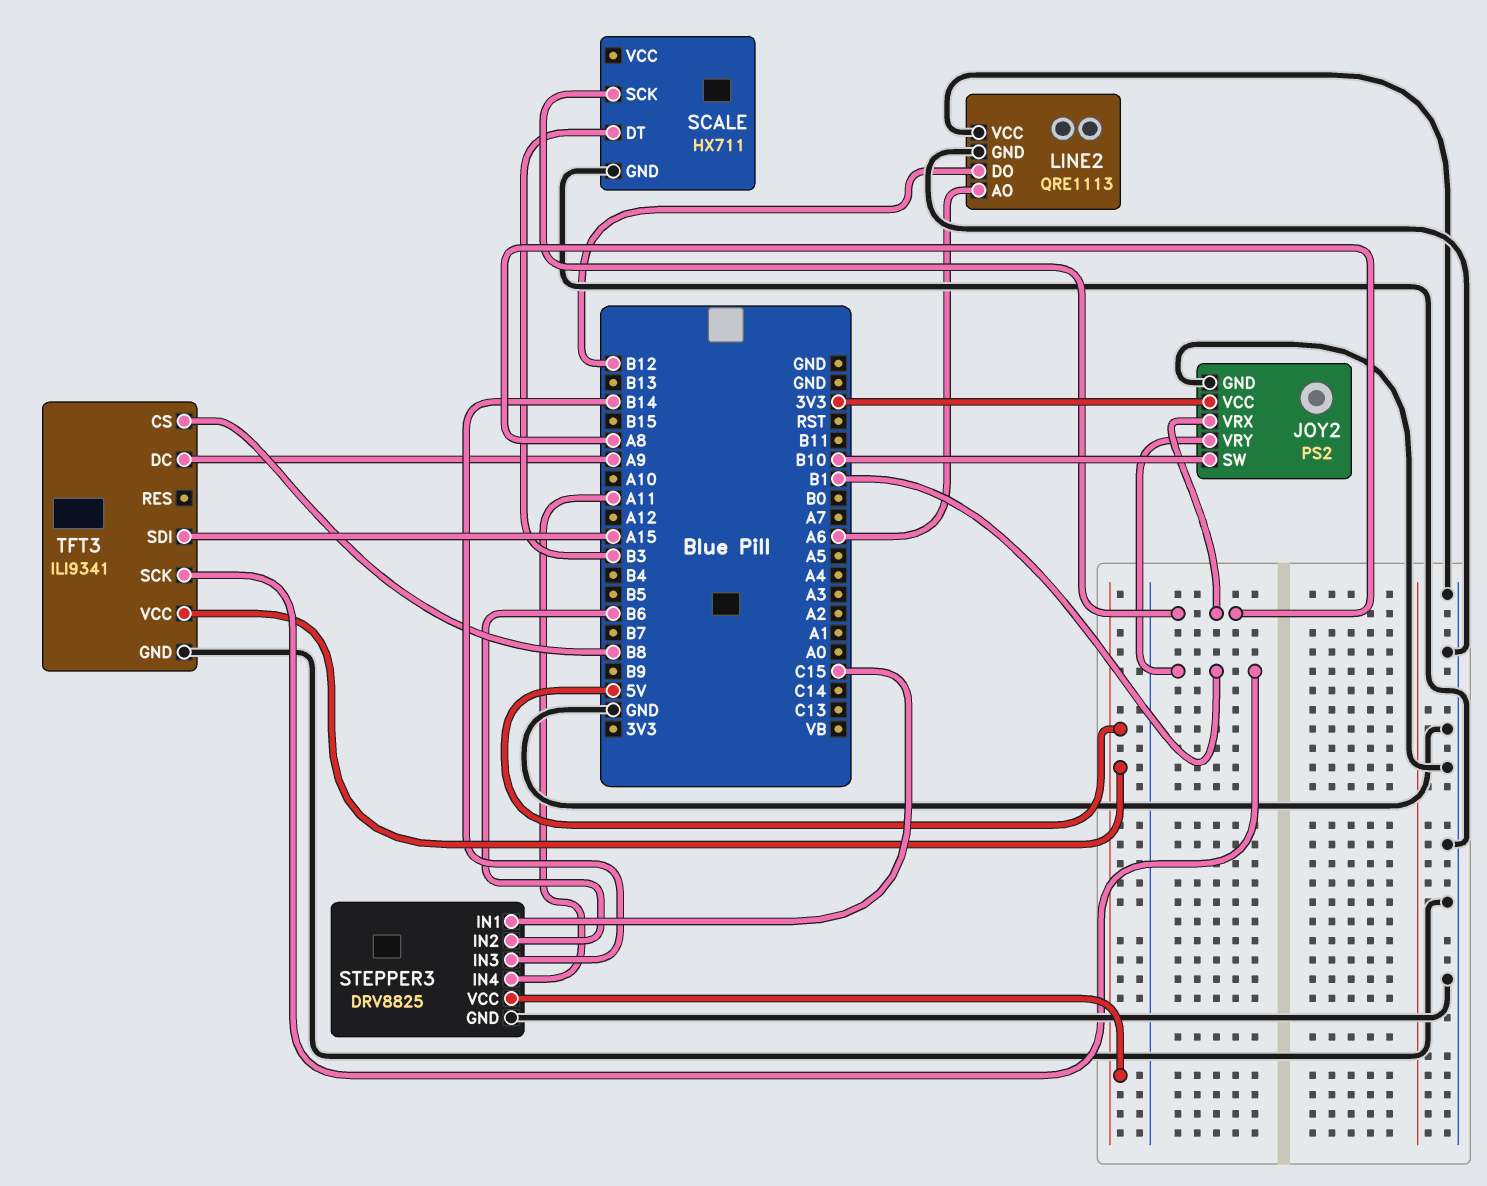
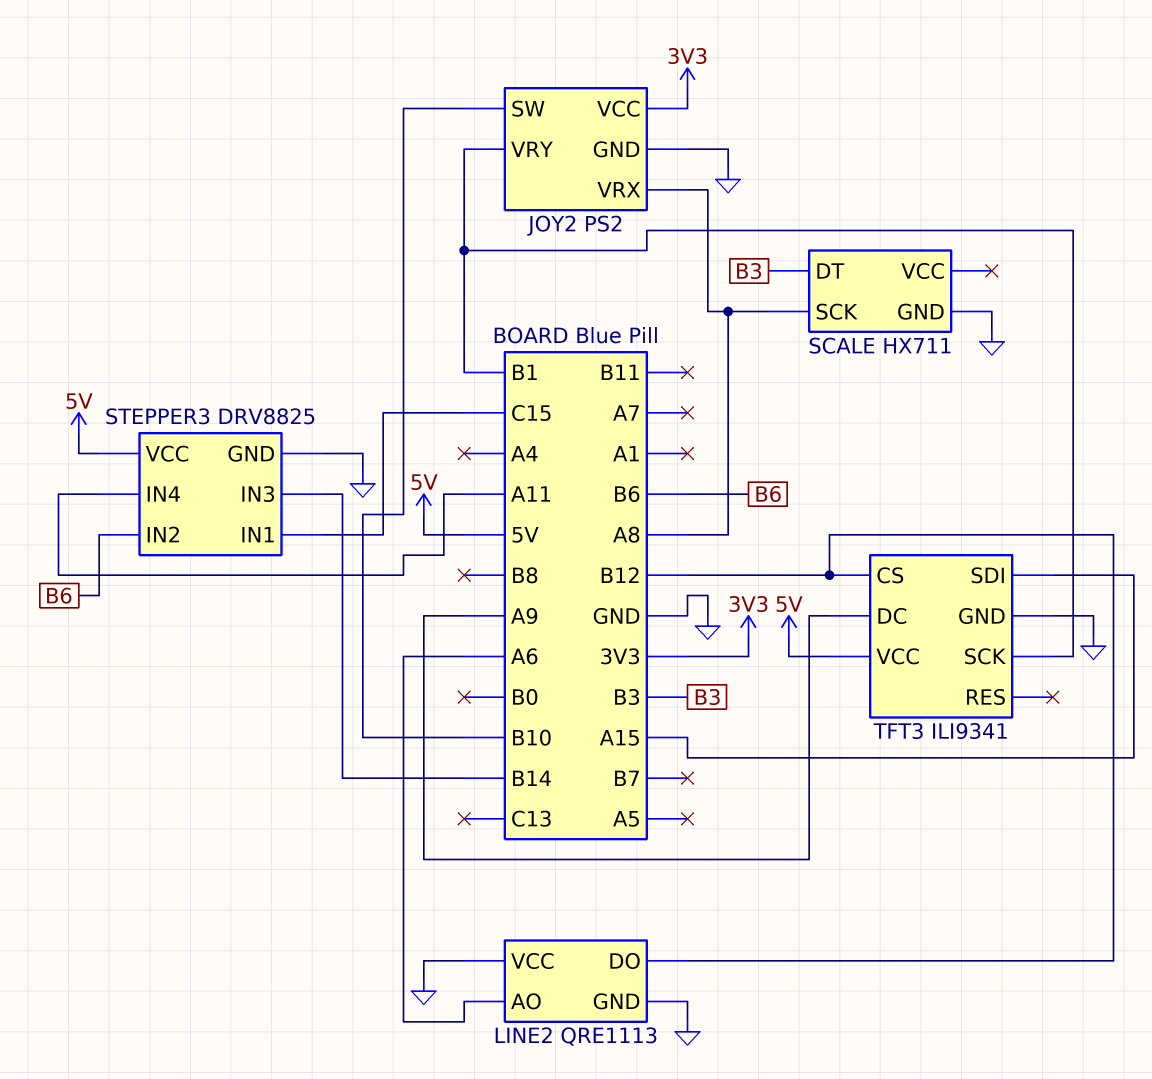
TFT3 pin CS: B8 -> B12

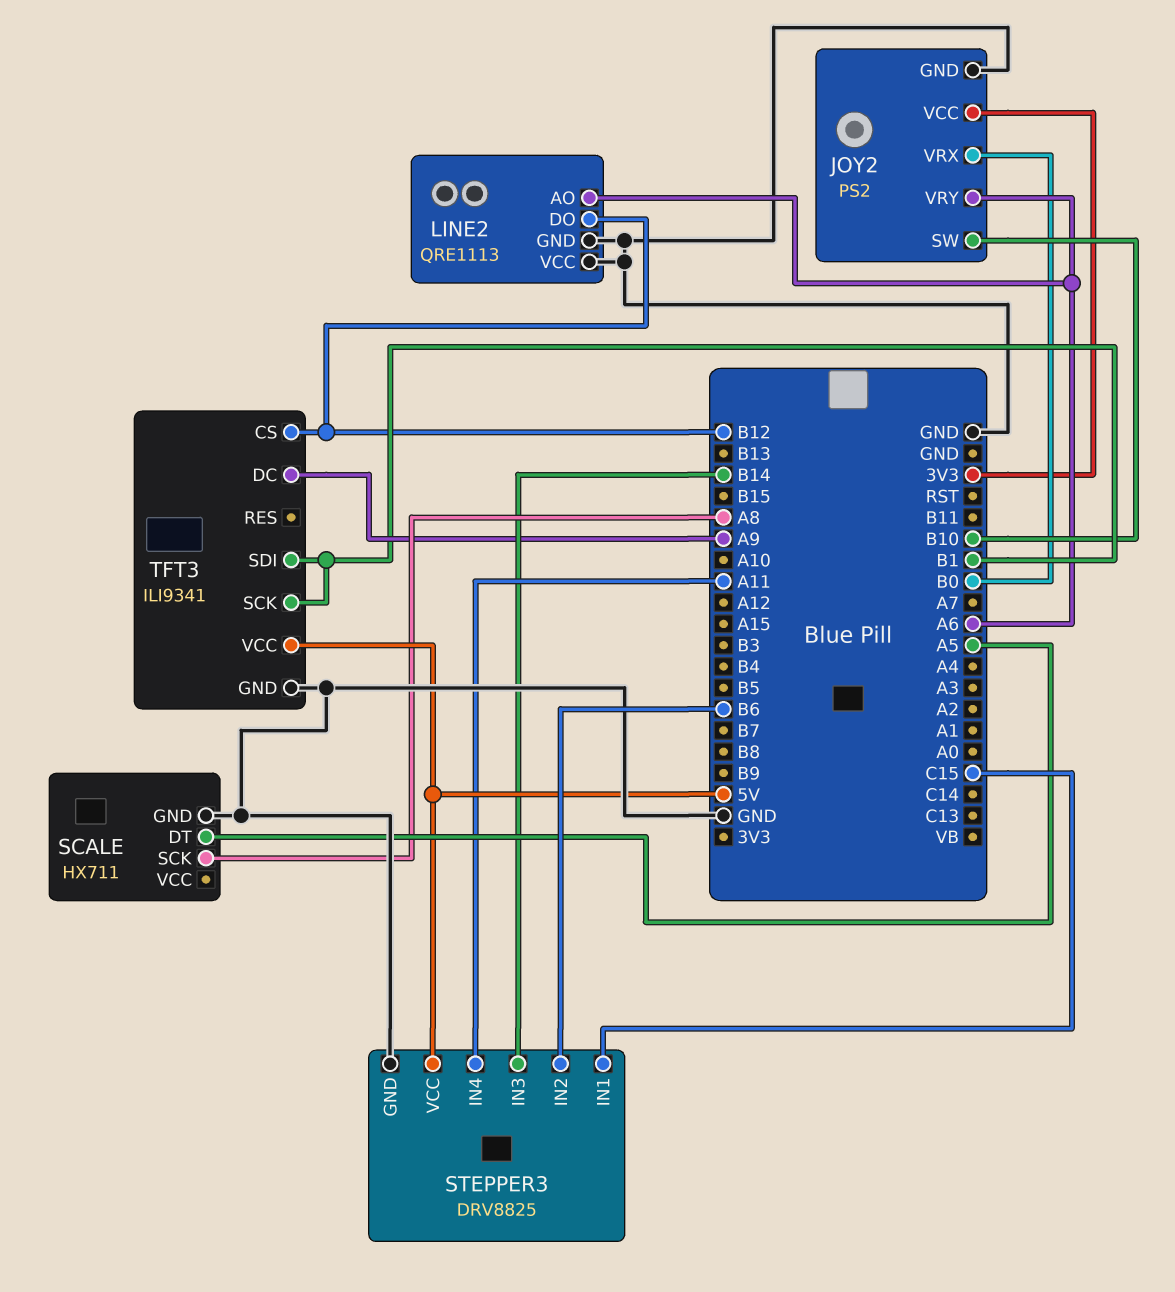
JOY2 pin VRX: A8 -> B0
JOY2 pin VRY: B1 -> A6
SCALE pin DT: B3 -> A5
TFT3 pin SDI: A15 -> B1

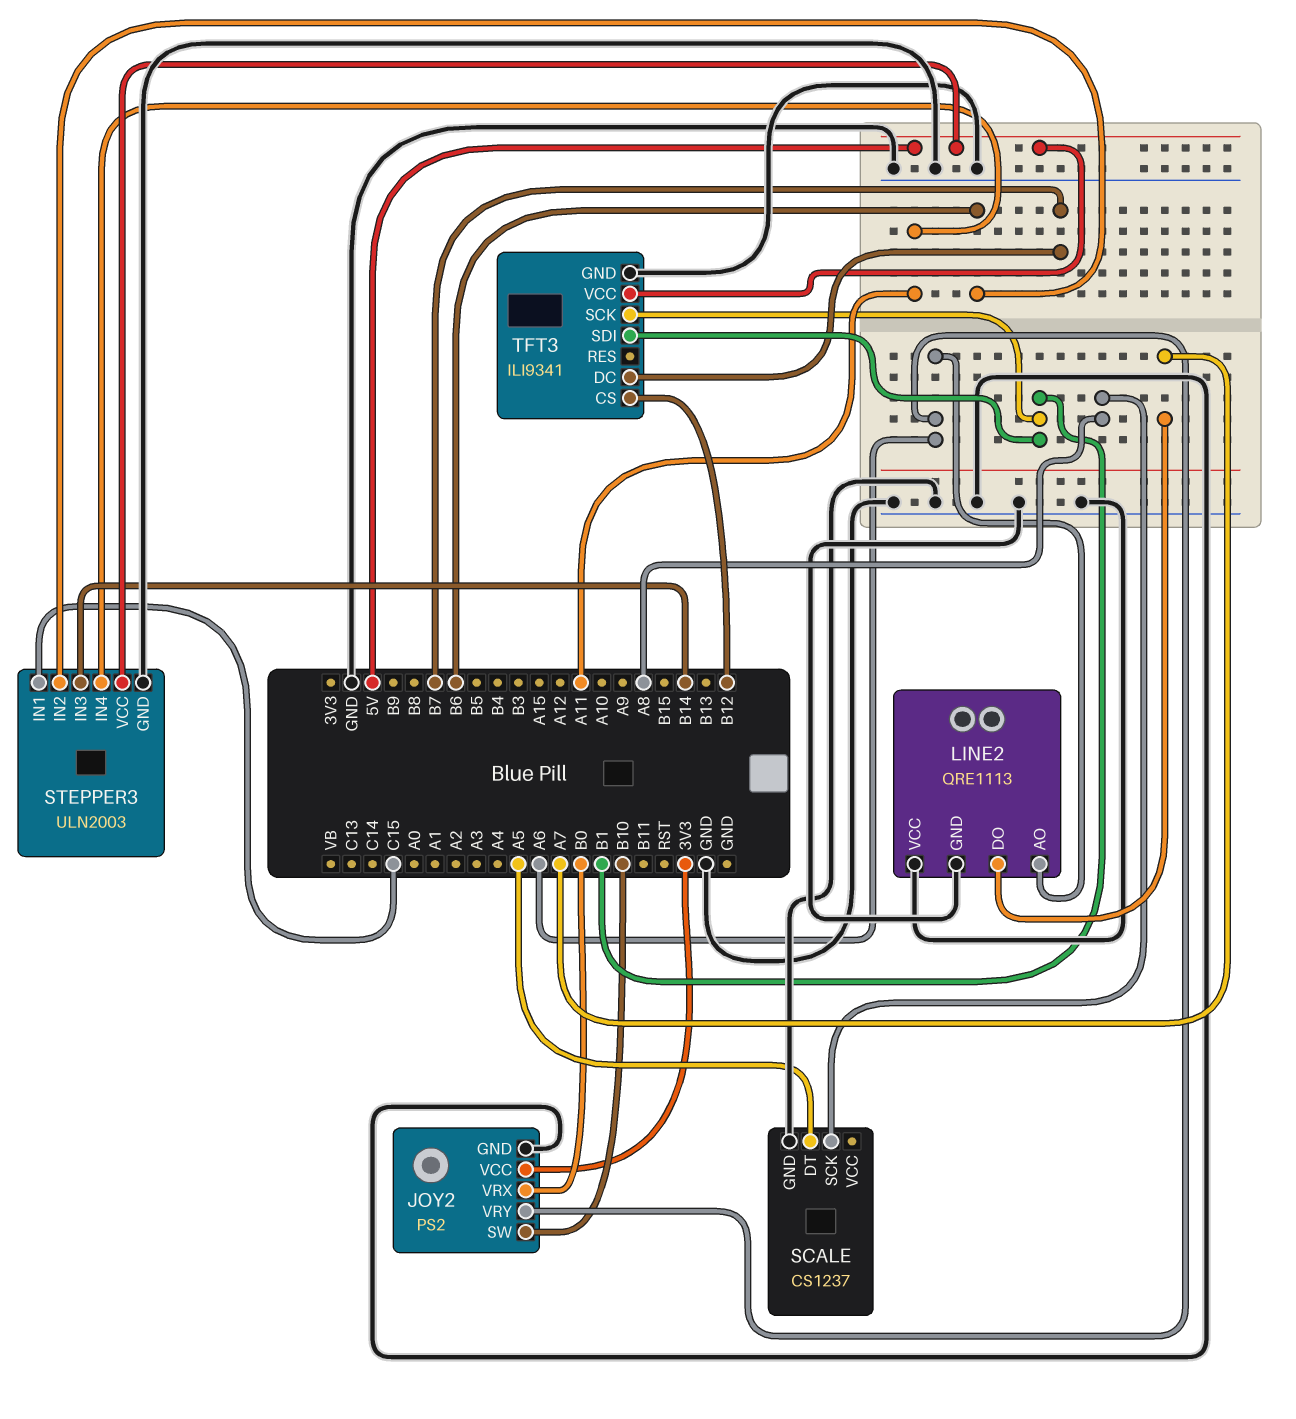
LINE2 pin DO: B12 -> A7
SCALE: HX711 -> CS1237
STEPPER3: DRV8825 -> ULN2003
TFT3 pin DC: A9 -> B7

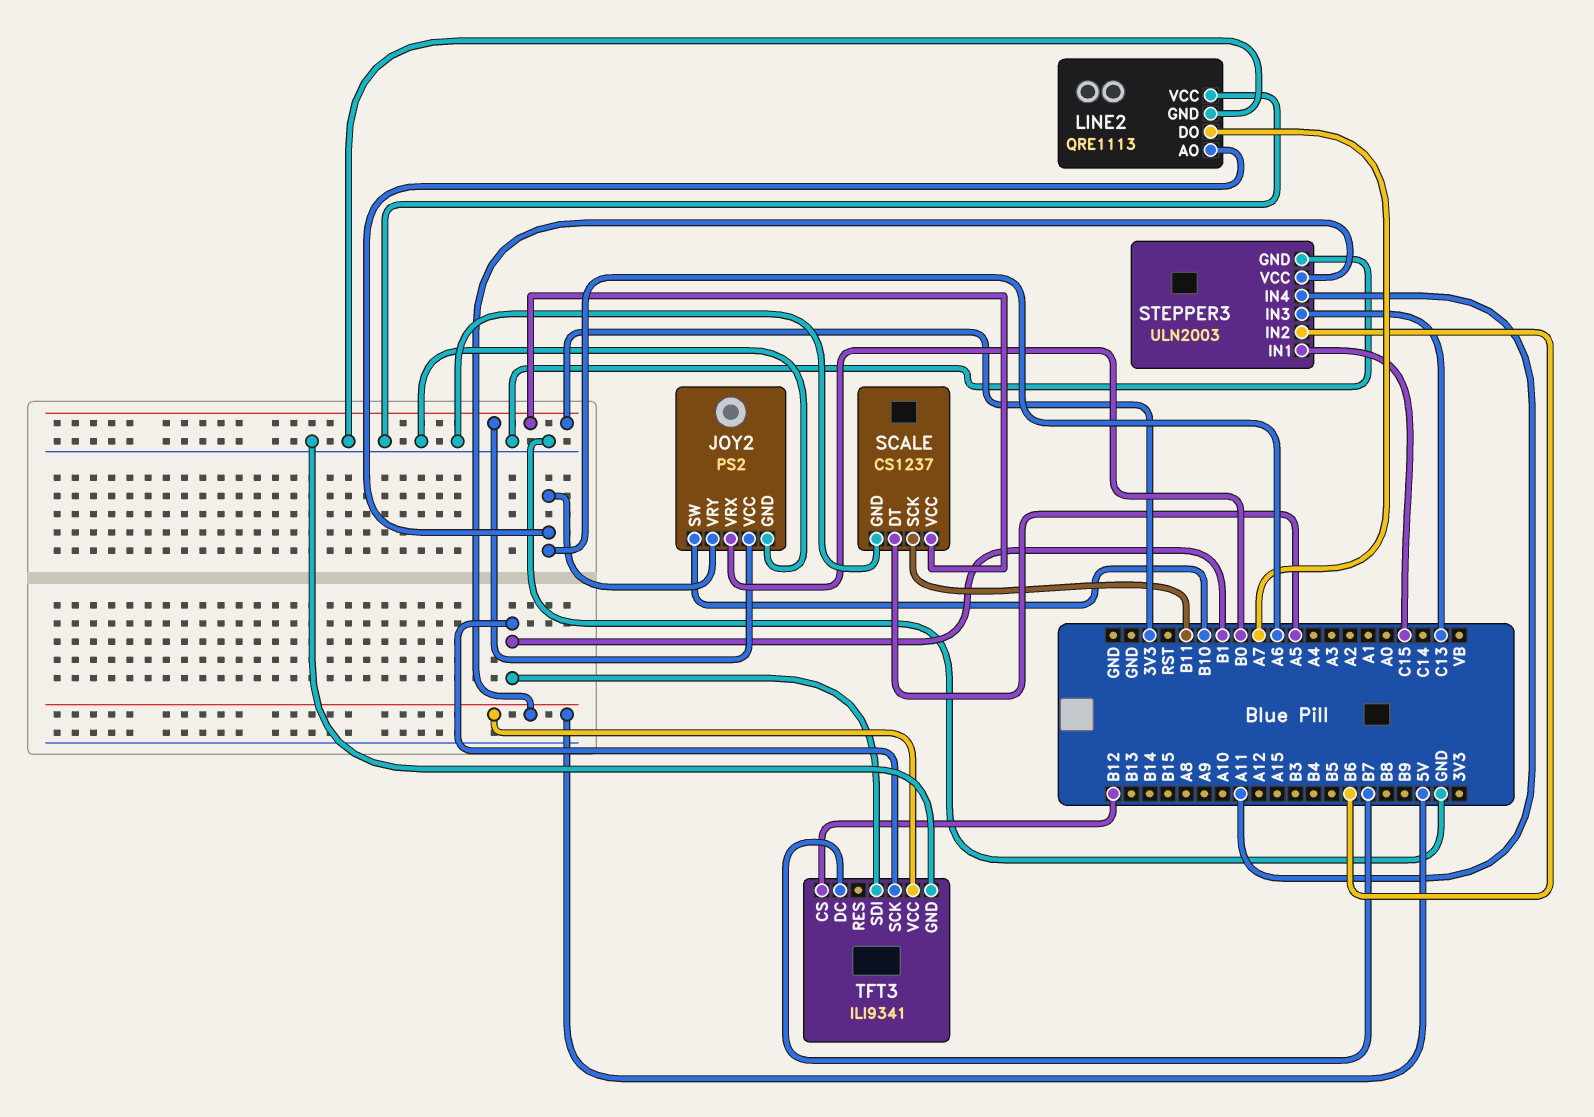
SCALE pin SCK: A8 -> B11
SCALE pin VCC: none -> 3V3
STEPPER3 pin IN3: B14 -> C13

